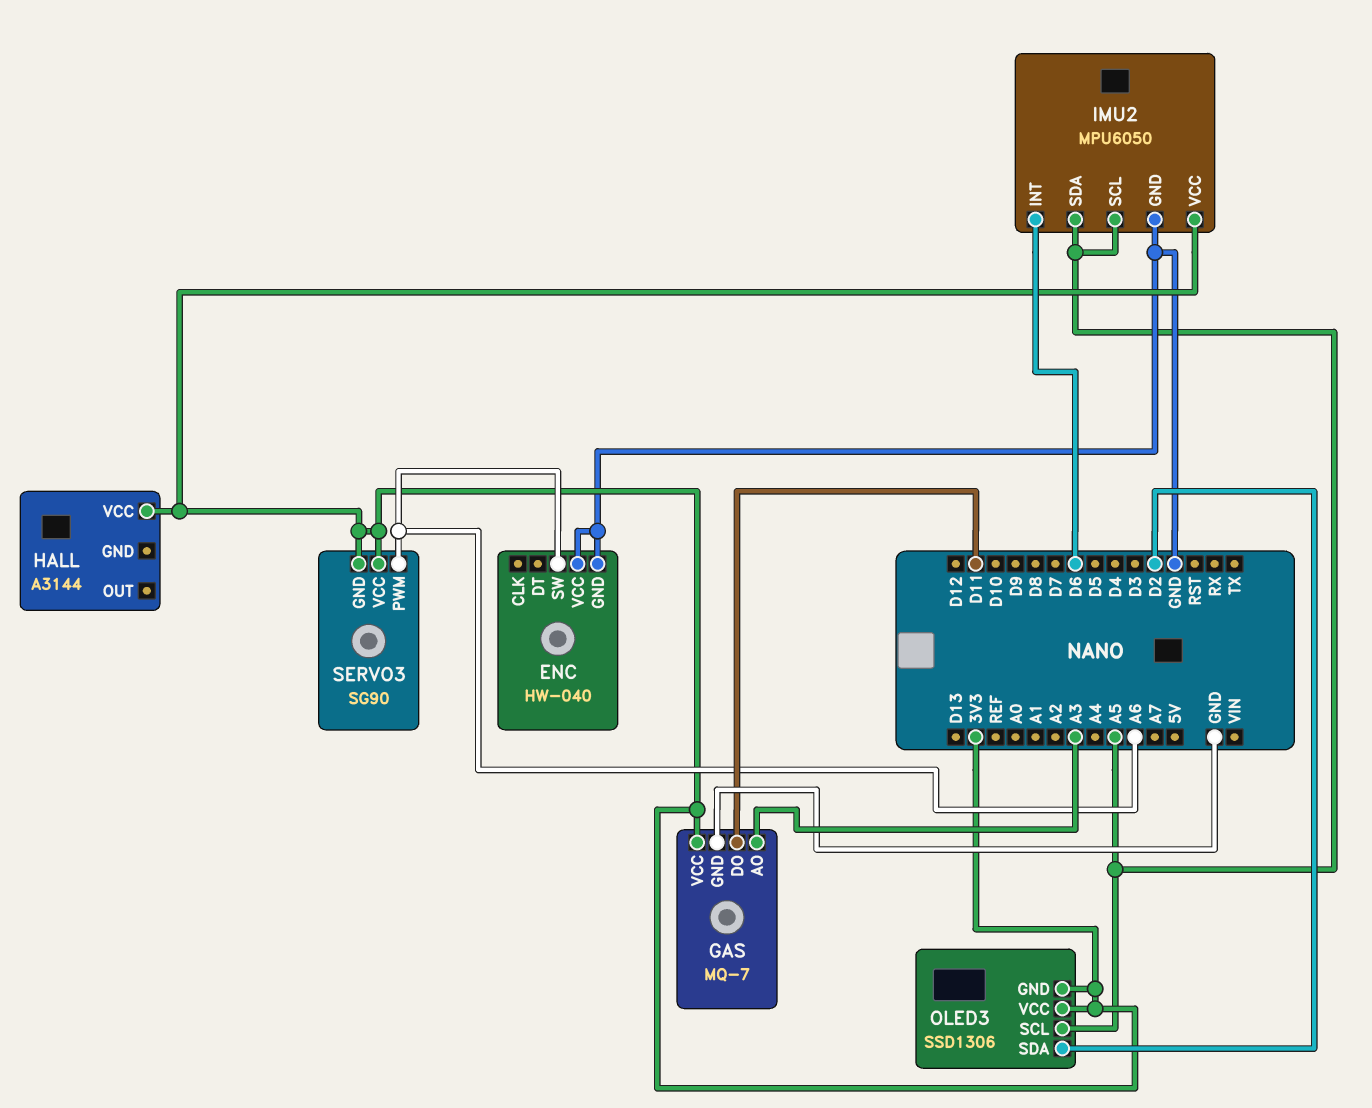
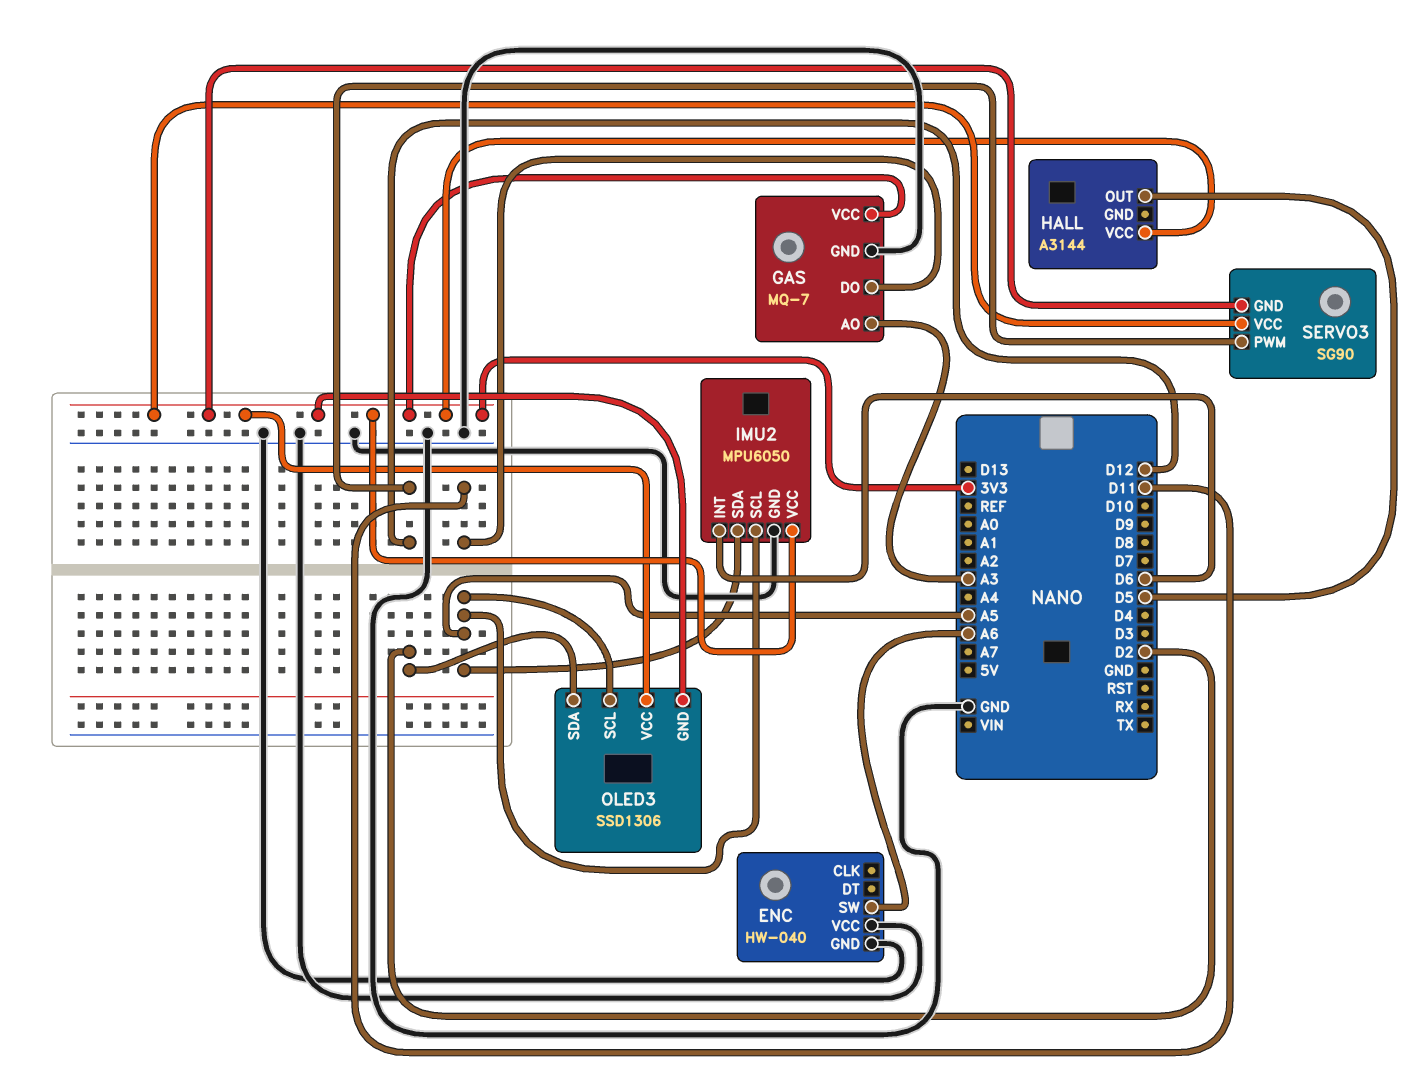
HALL pin OUT: none -> D5
SERVO3 pin PWM: A6 -> D12

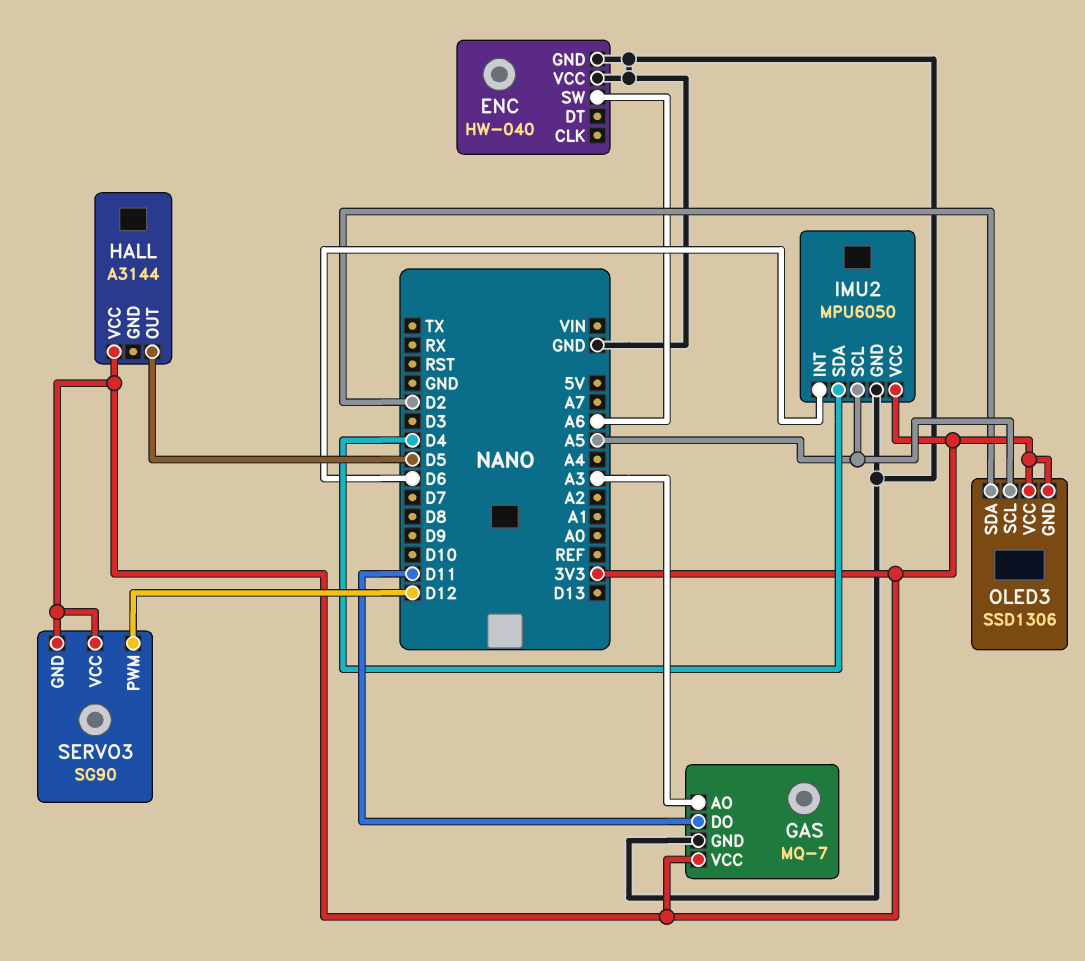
IMU2 pin SDA: A5 -> D4

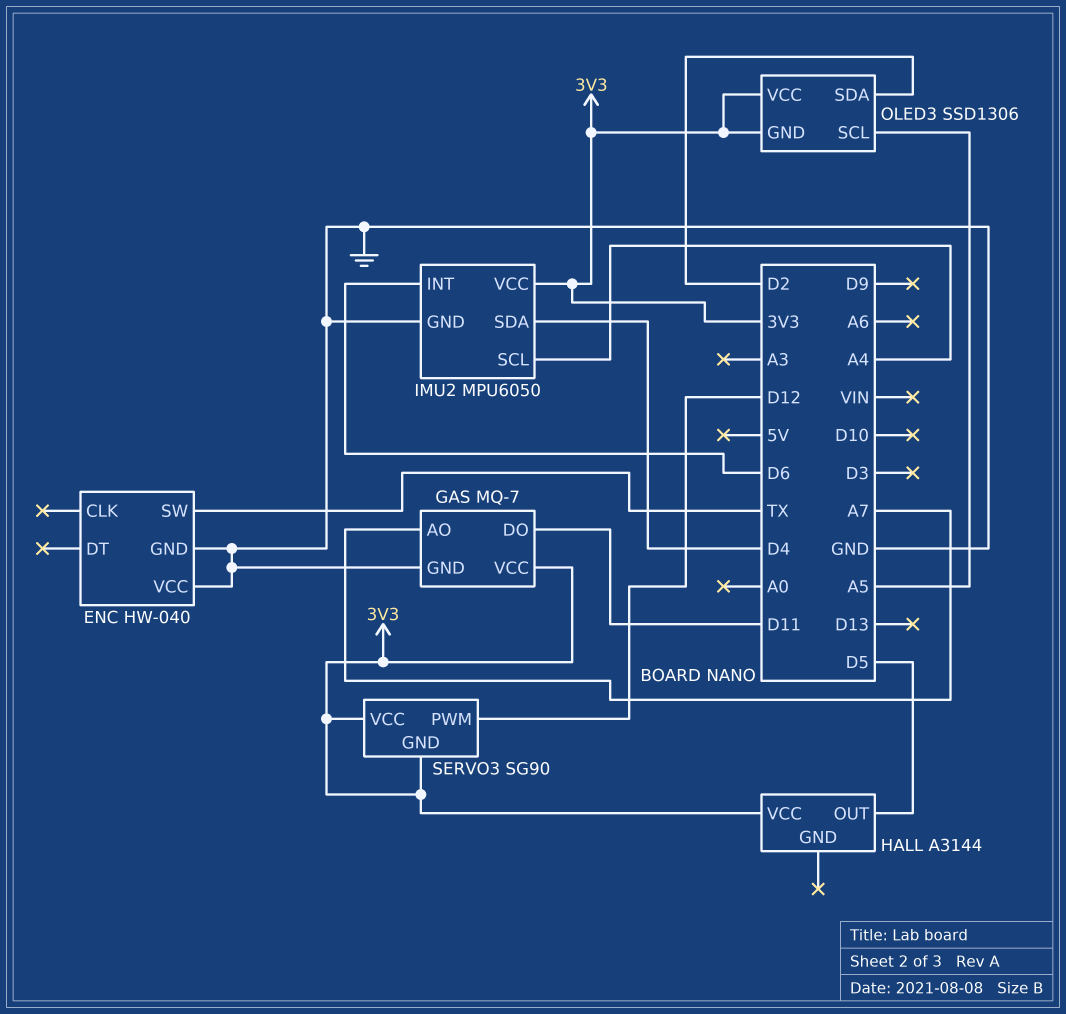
ENC pin SW: A6 -> TX
GAS pin AO: A3 -> A7
IMU2 pin SCL: A5 -> A4

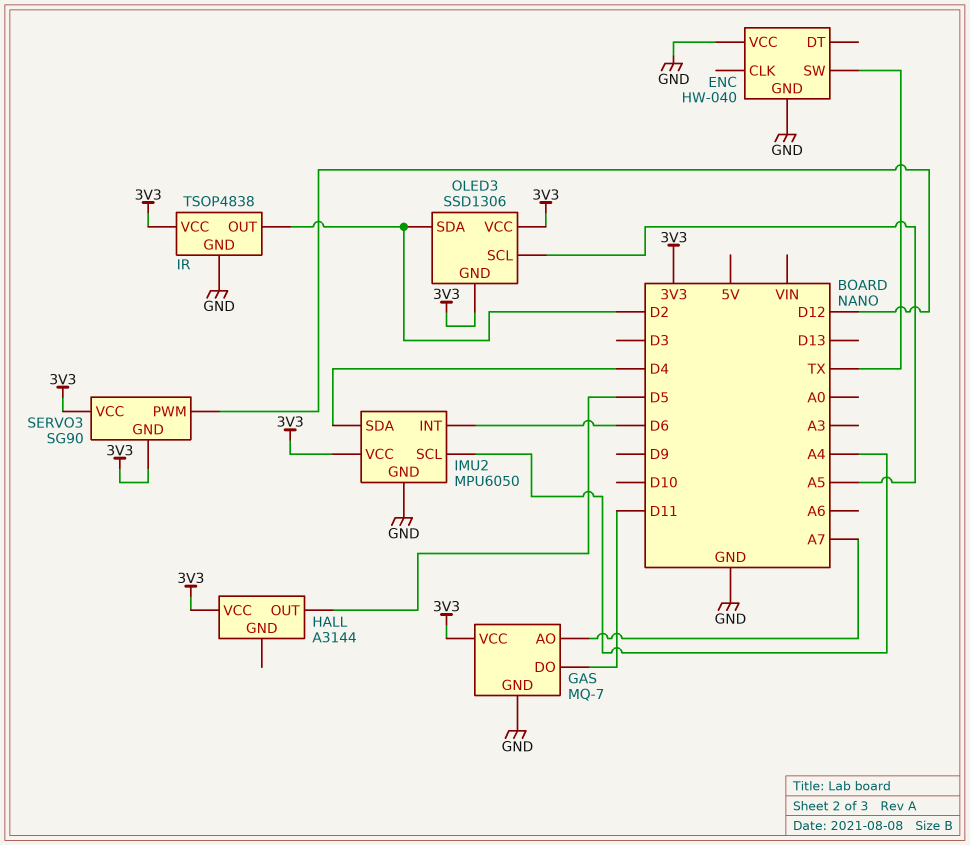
IR: none -> TSOP4838
IR pin GND: none -> GND
IR pin OUT: none -> D2
IR pin VCC: none -> 3V3

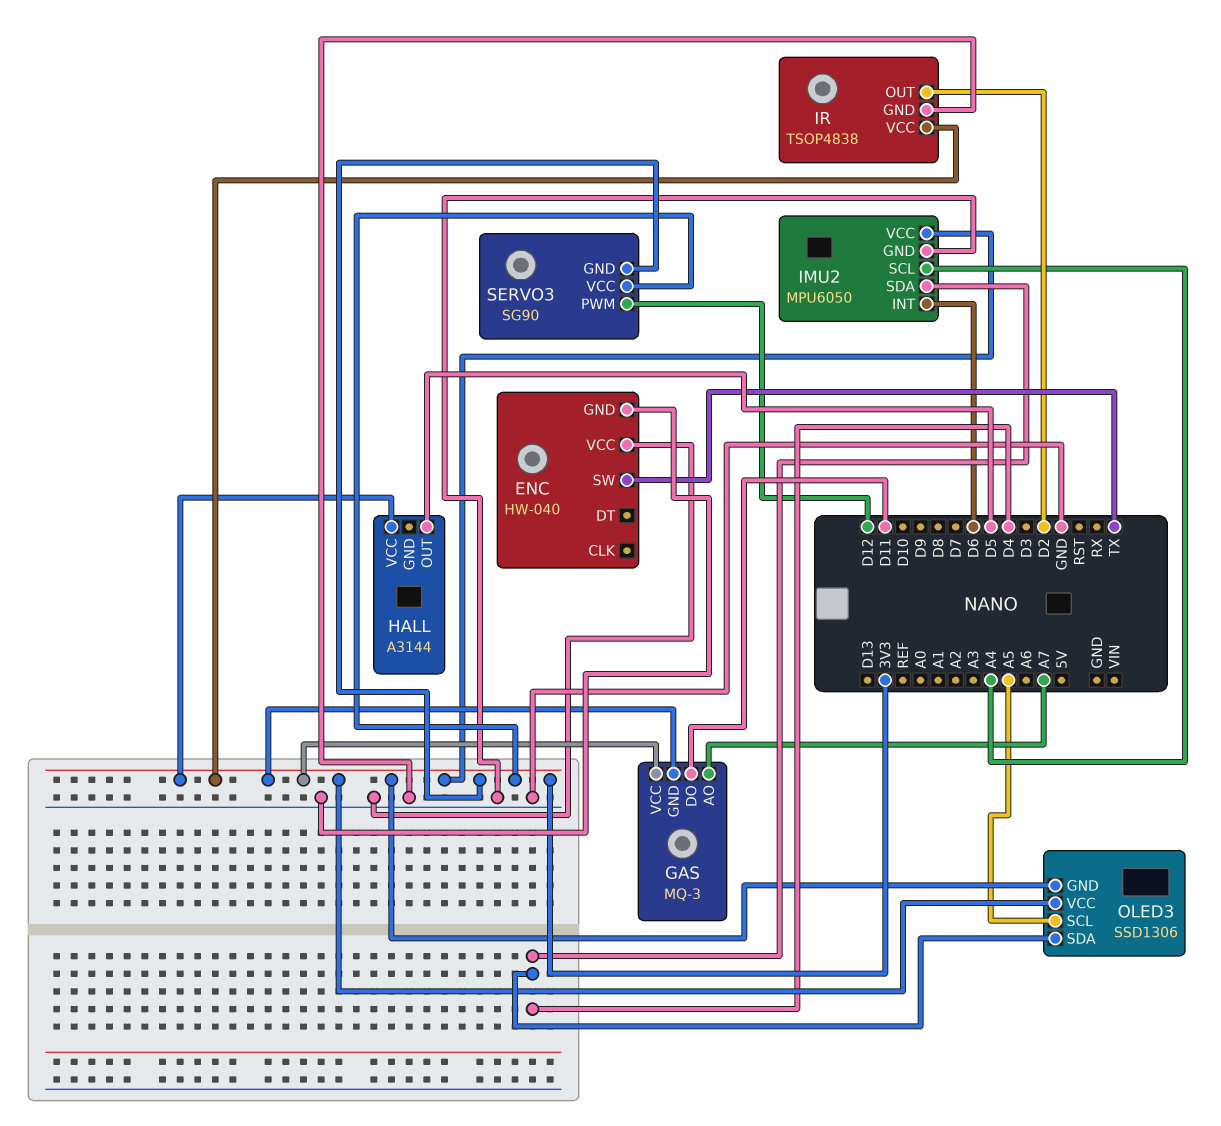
GAS: MQ-7 -> MQ-3
GAS pin GND: GND -> 3V3
OLED3 pin SDA: D2 -> D4

